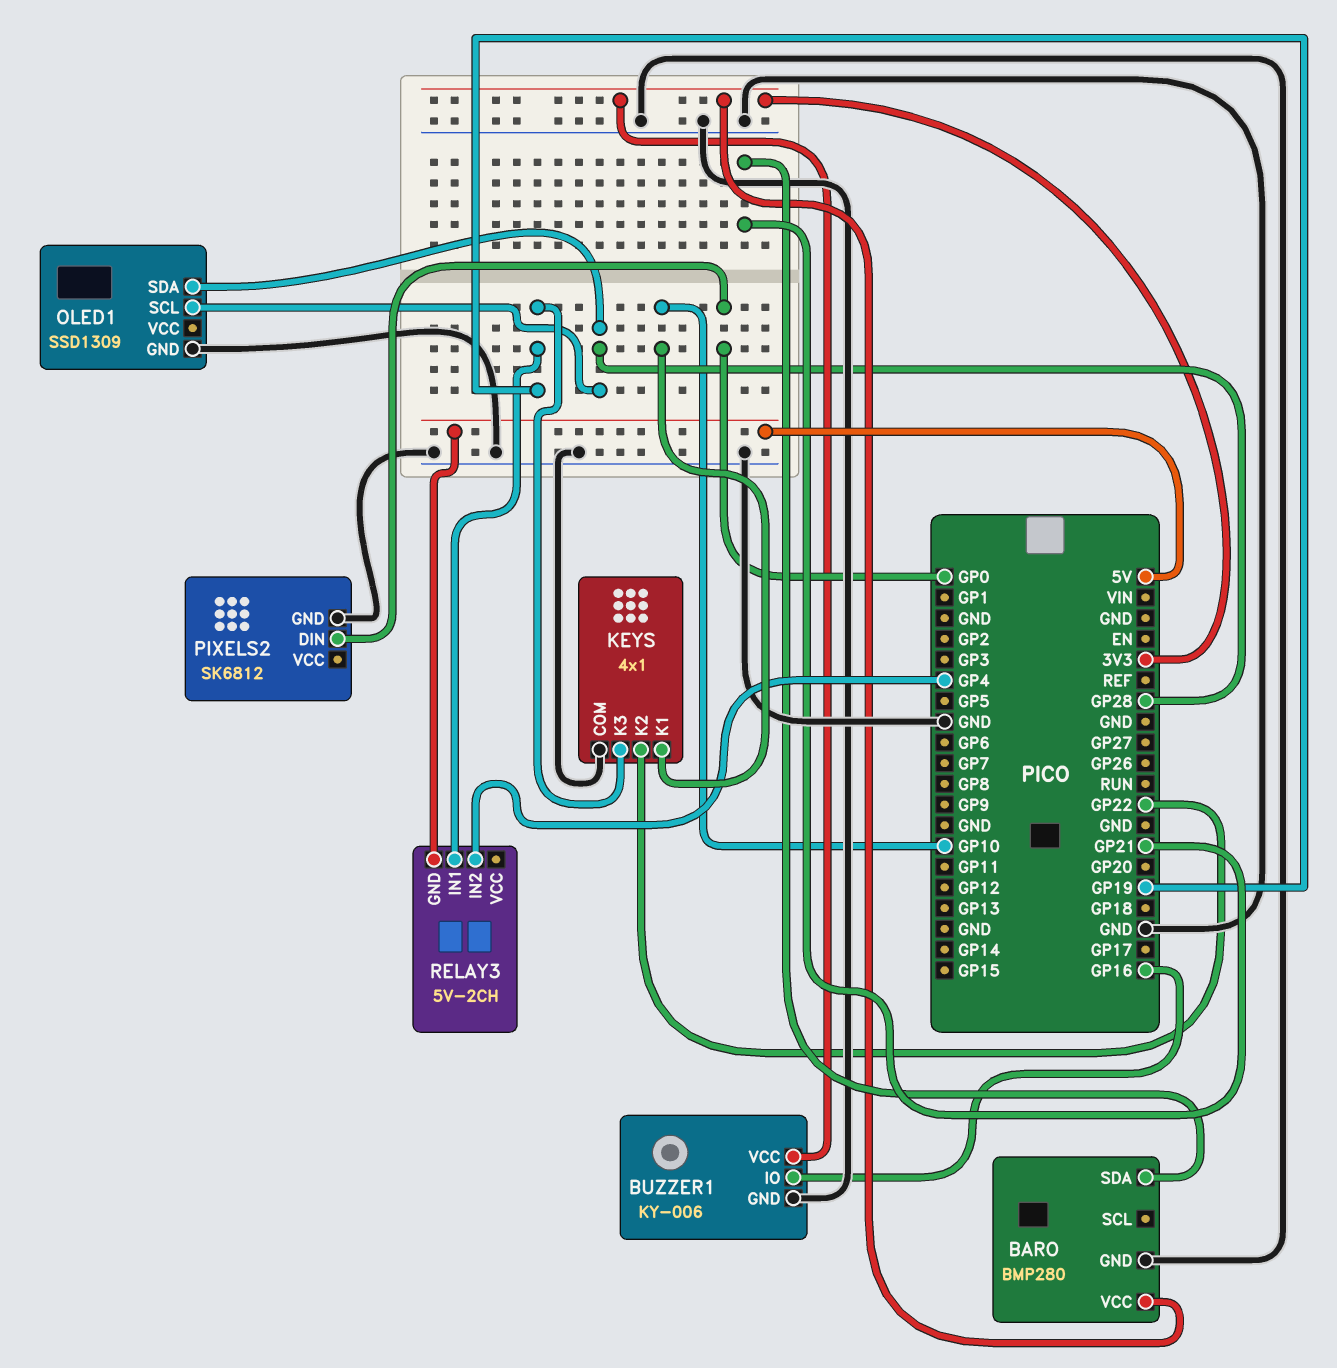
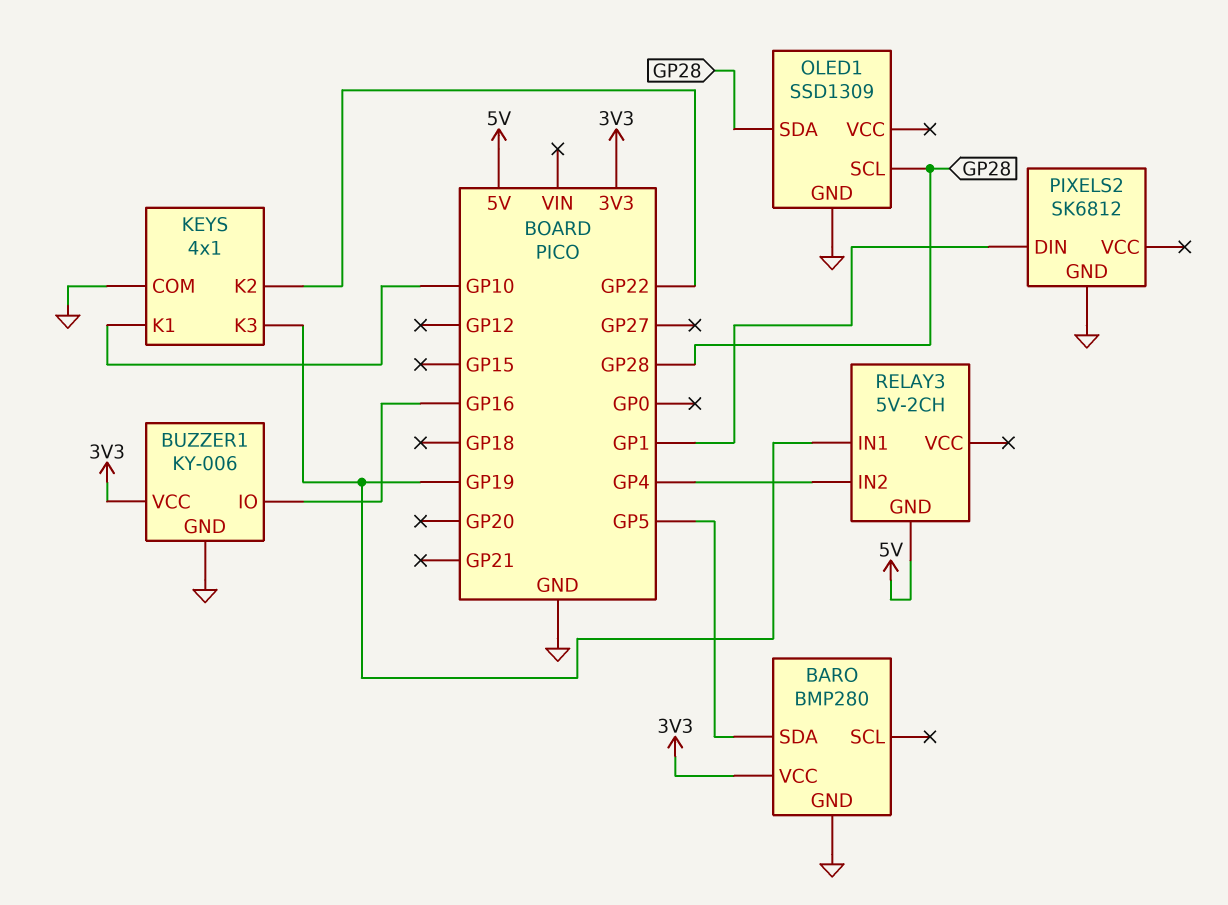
BARO pin SDA: GP21 -> GP5
PIXELS2 pin DIN: GP0 -> GP1

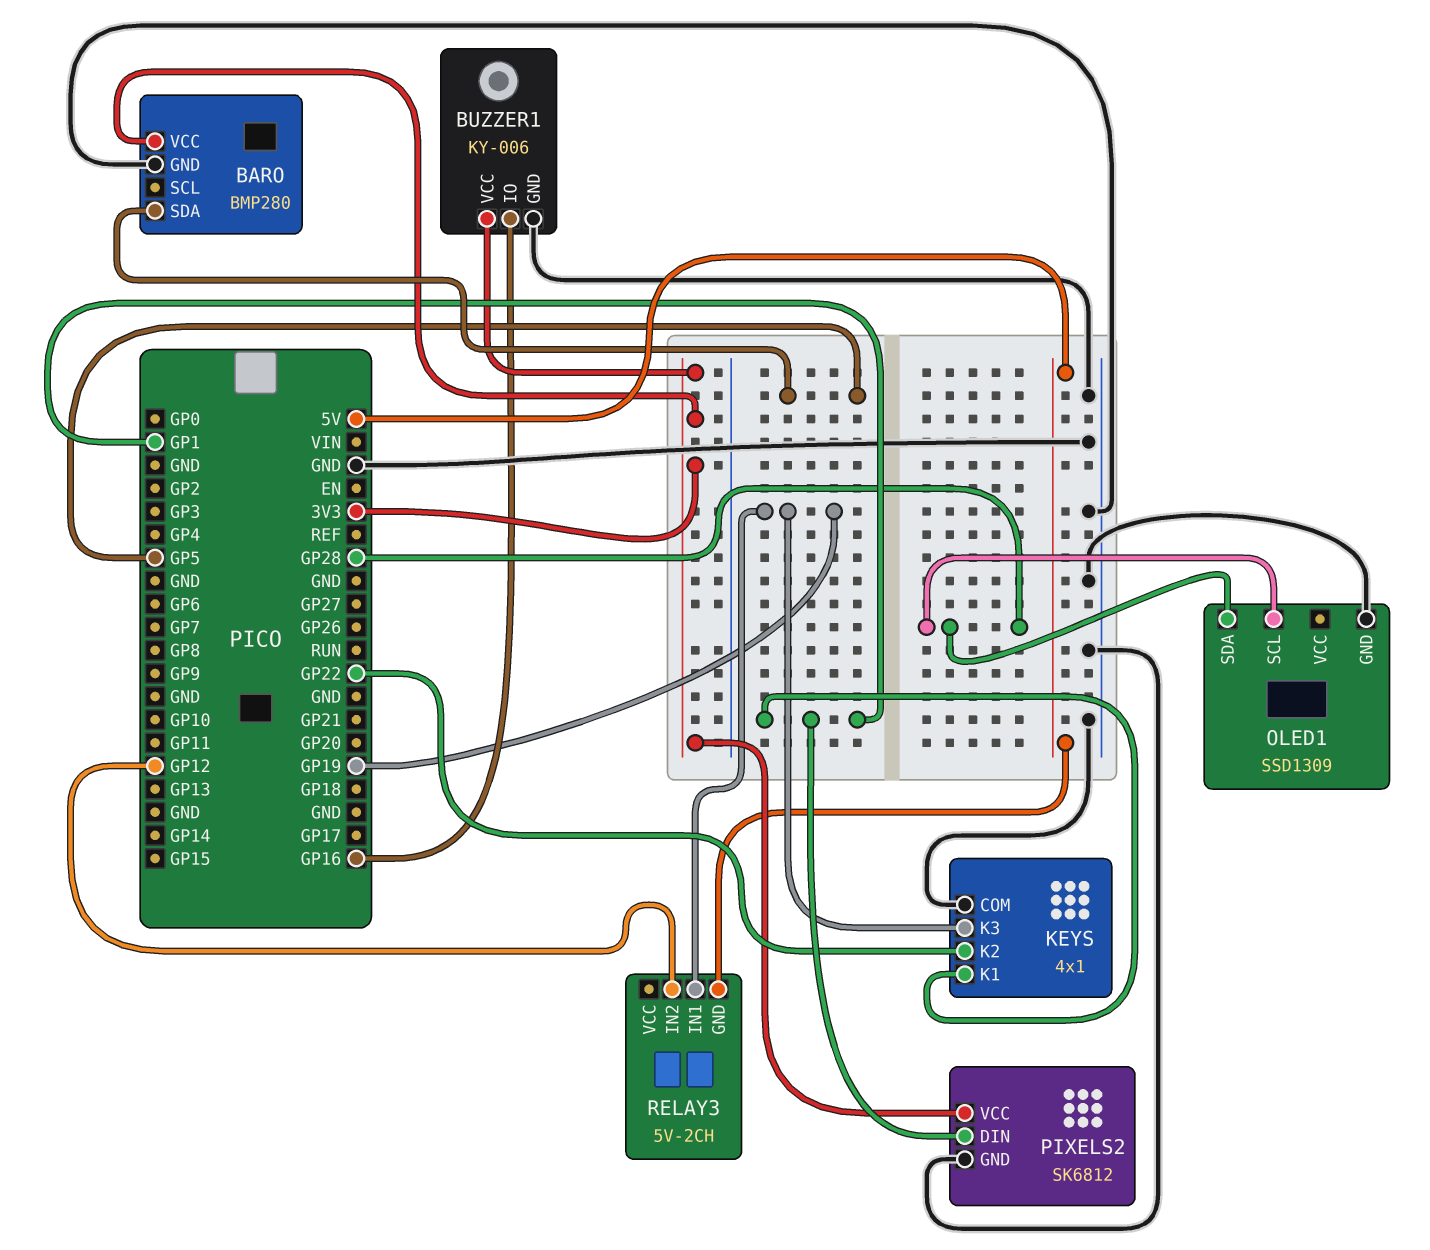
KEYS pin K1: GP10 -> GP1
PIXELS2 pin VCC: none -> 3V3
RELAY3 pin IN2: GP4 -> GP12

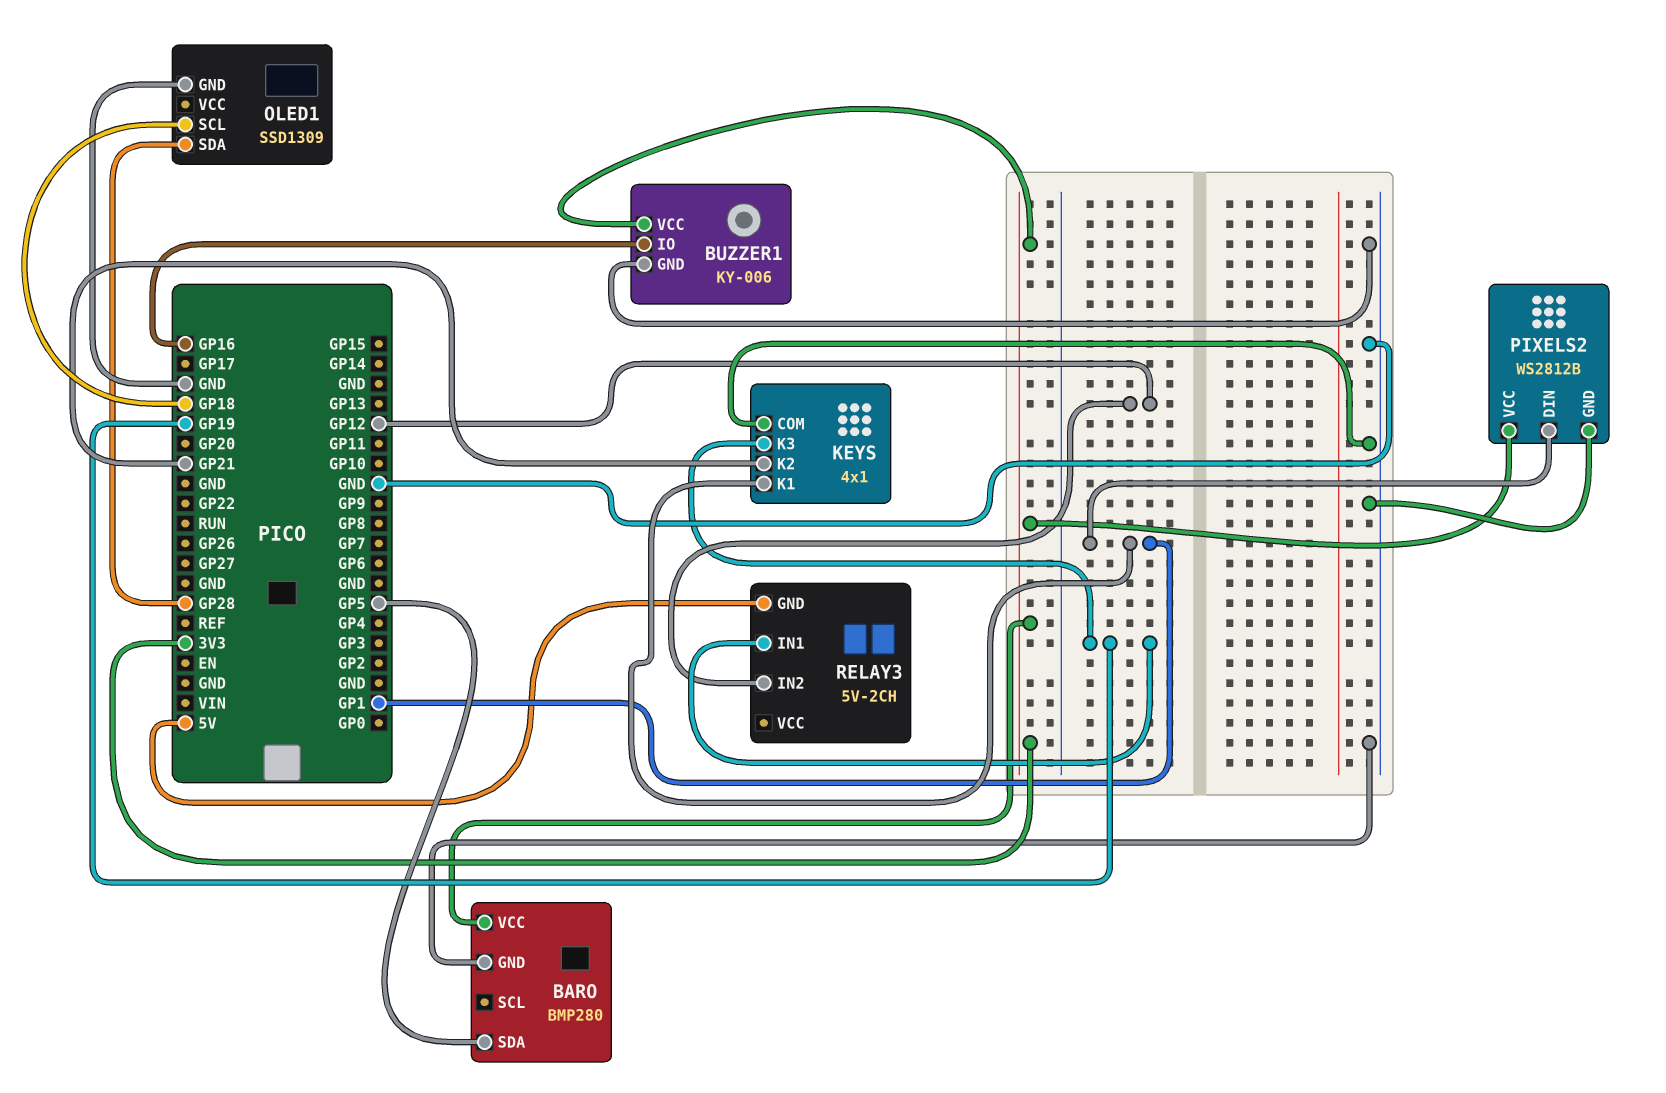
KEYS pin K2: GP22 -> GP21
OLED1 pin SCL: GP28 -> GP18
PIXELS2: SK6812 -> WS2812B

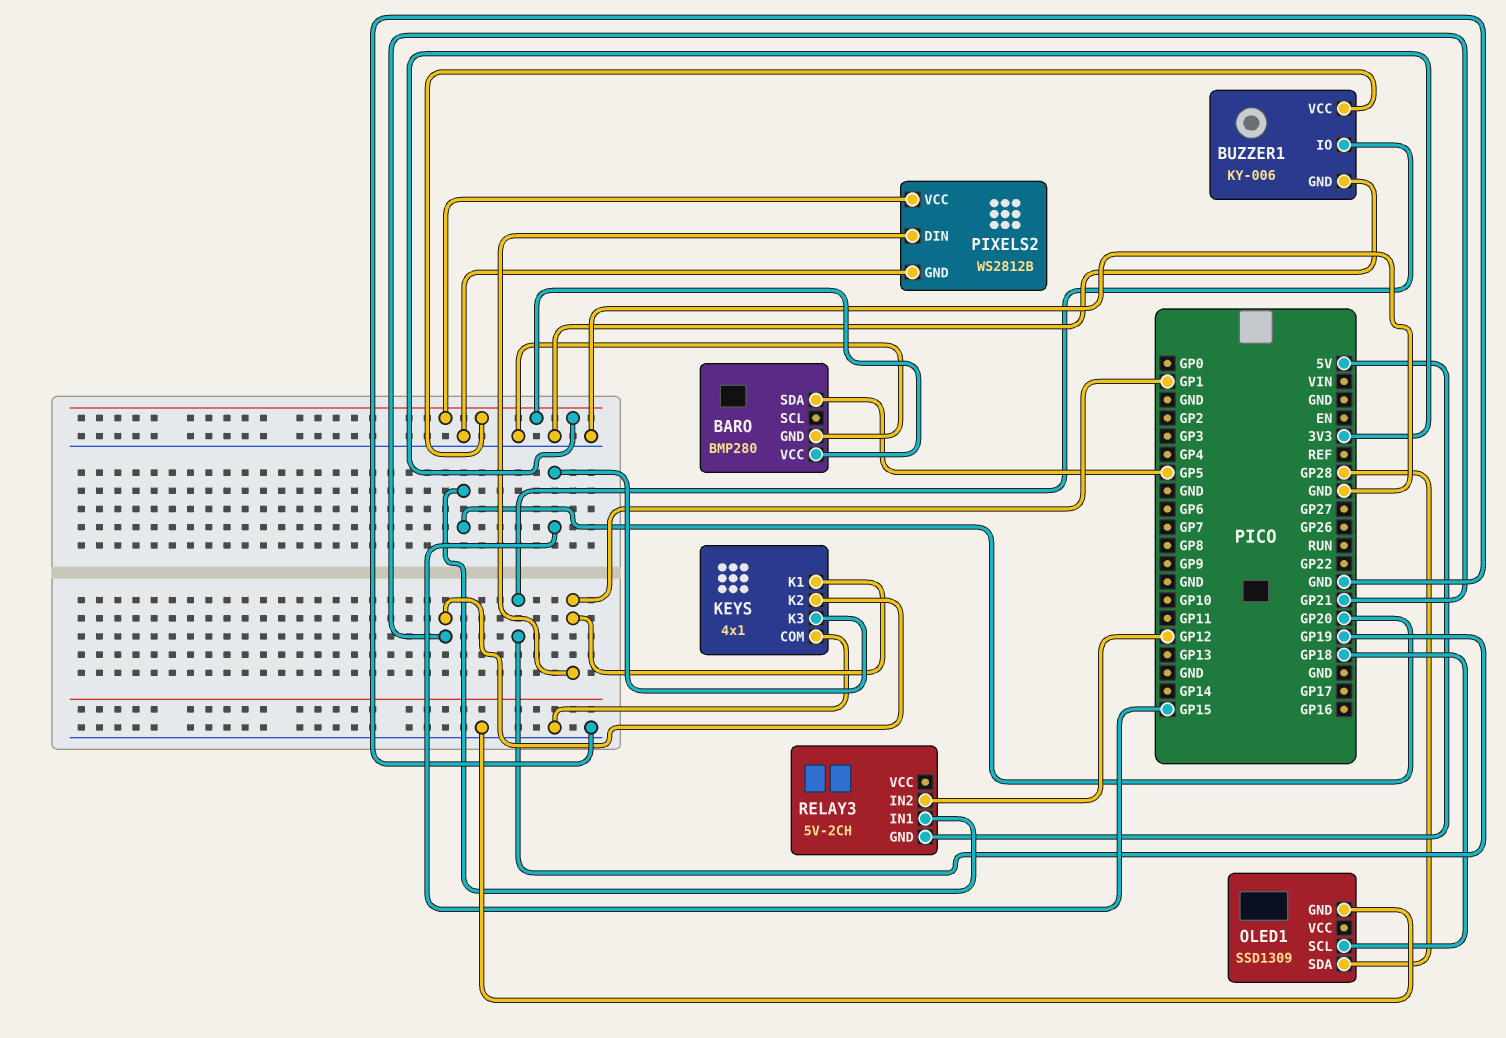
BUZZER1 pin IO: GP16 -> GP19
KEYS pin K3: GP19 -> GP15
RELAY3 pin IN1: GP19 -> GP20

